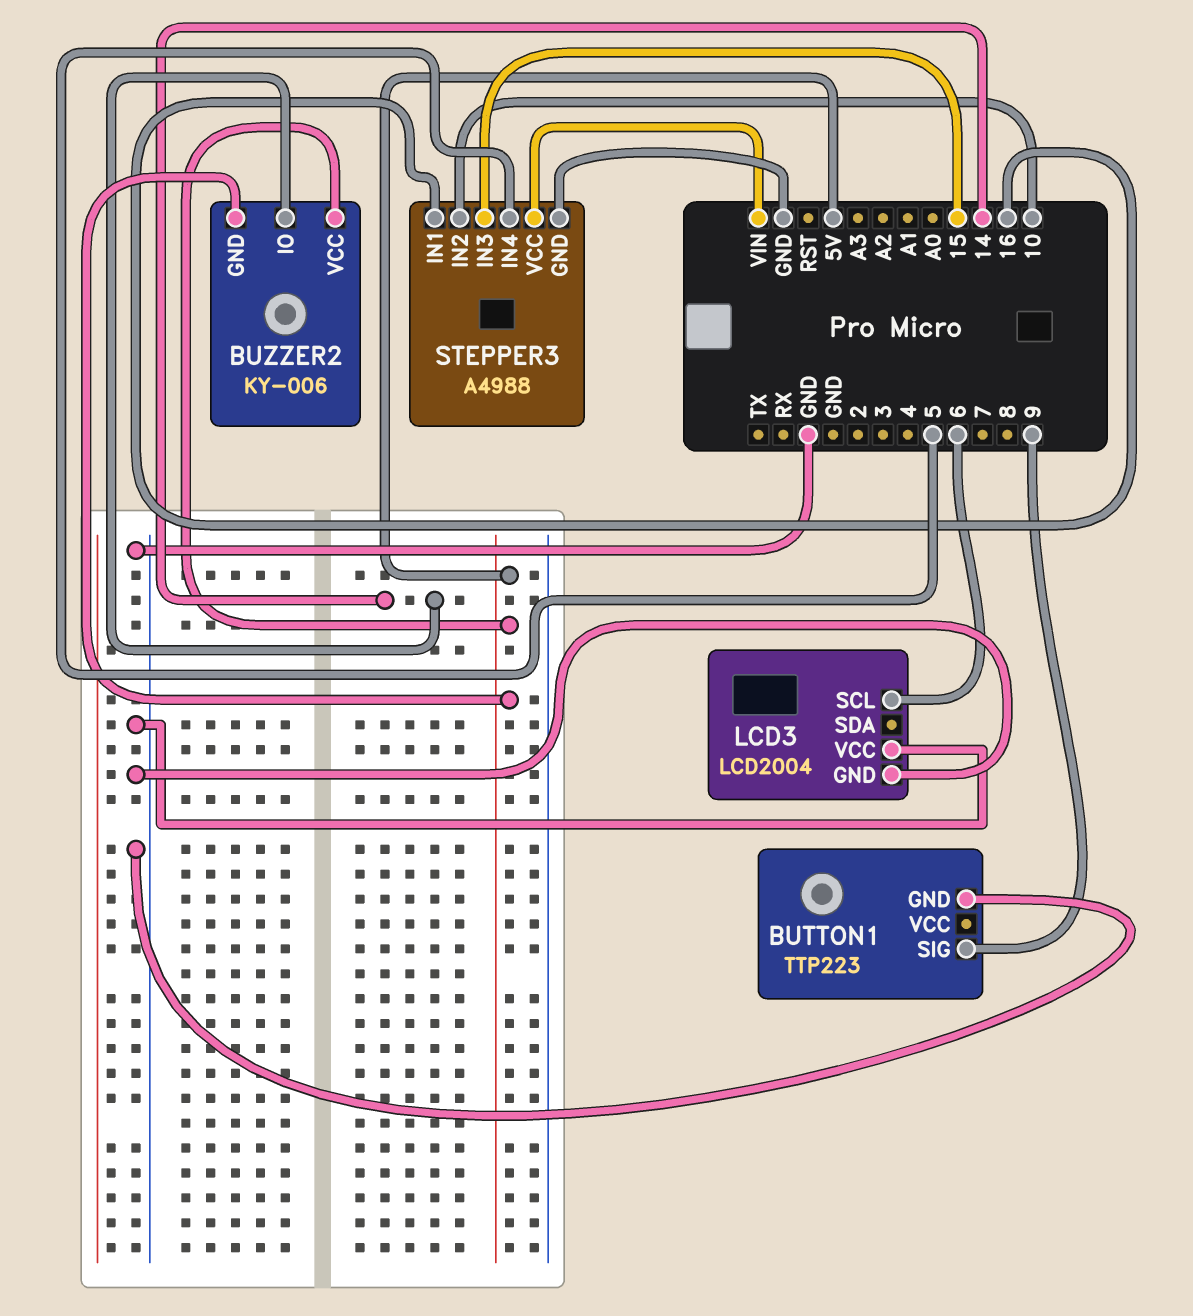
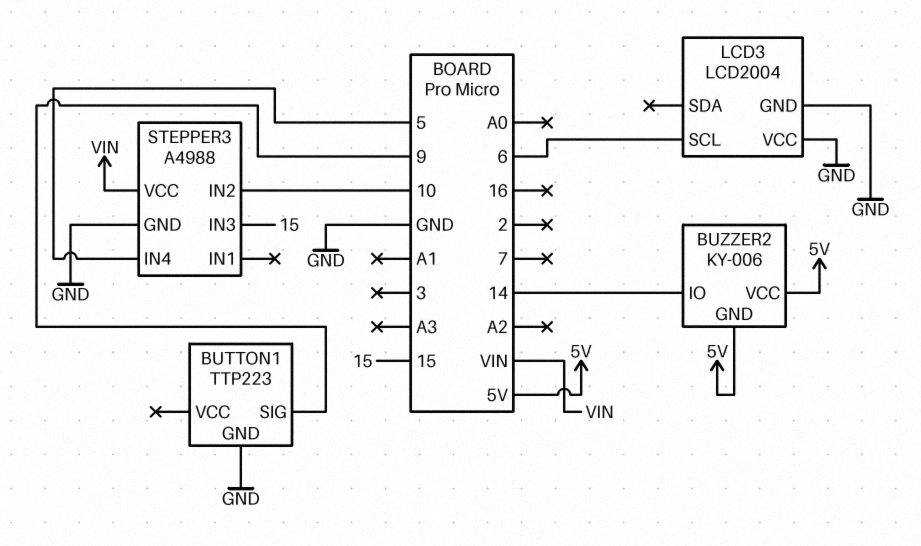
STEPPER3 pin IN1: 16 -> none

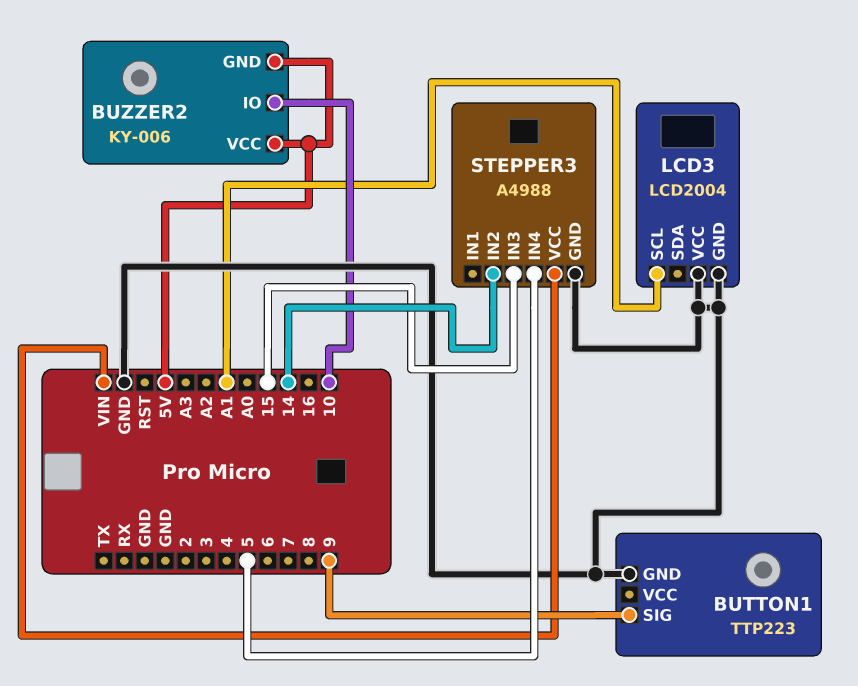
BUZZER2 pin IO: 14 -> 10
LCD3 pin SCL: 6 -> A1
STEPPER3 pin IN2: 10 -> 14

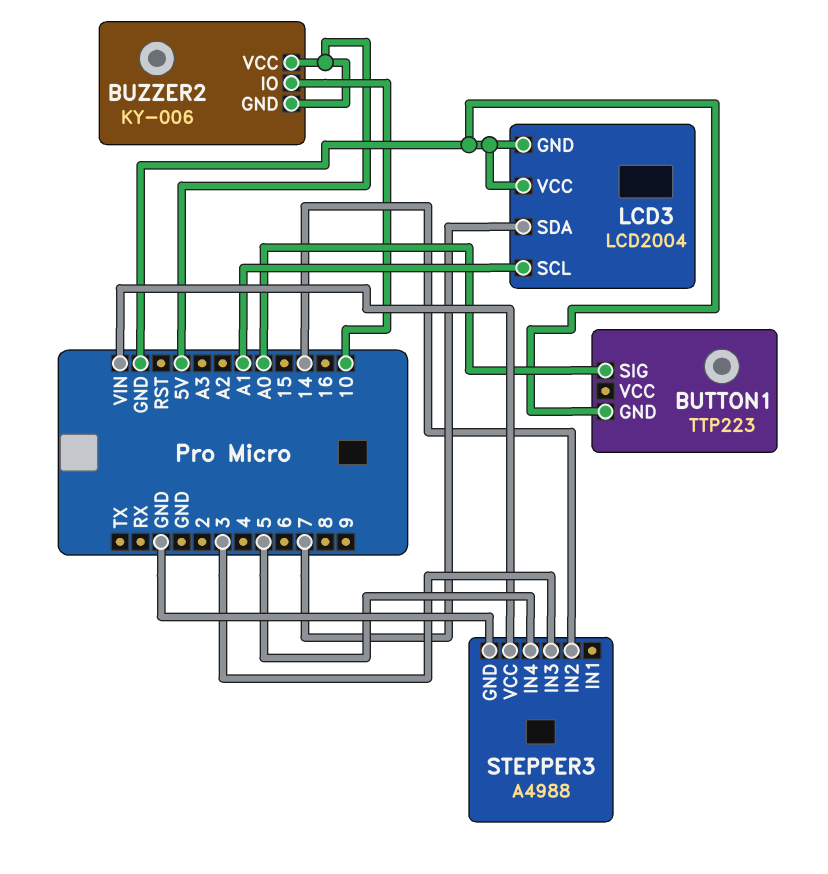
BUTTON1 pin SIG: 9 -> A0
LCD3 pin SDA: none -> 7
STEPPER3 pin IN3: 15 -> 3

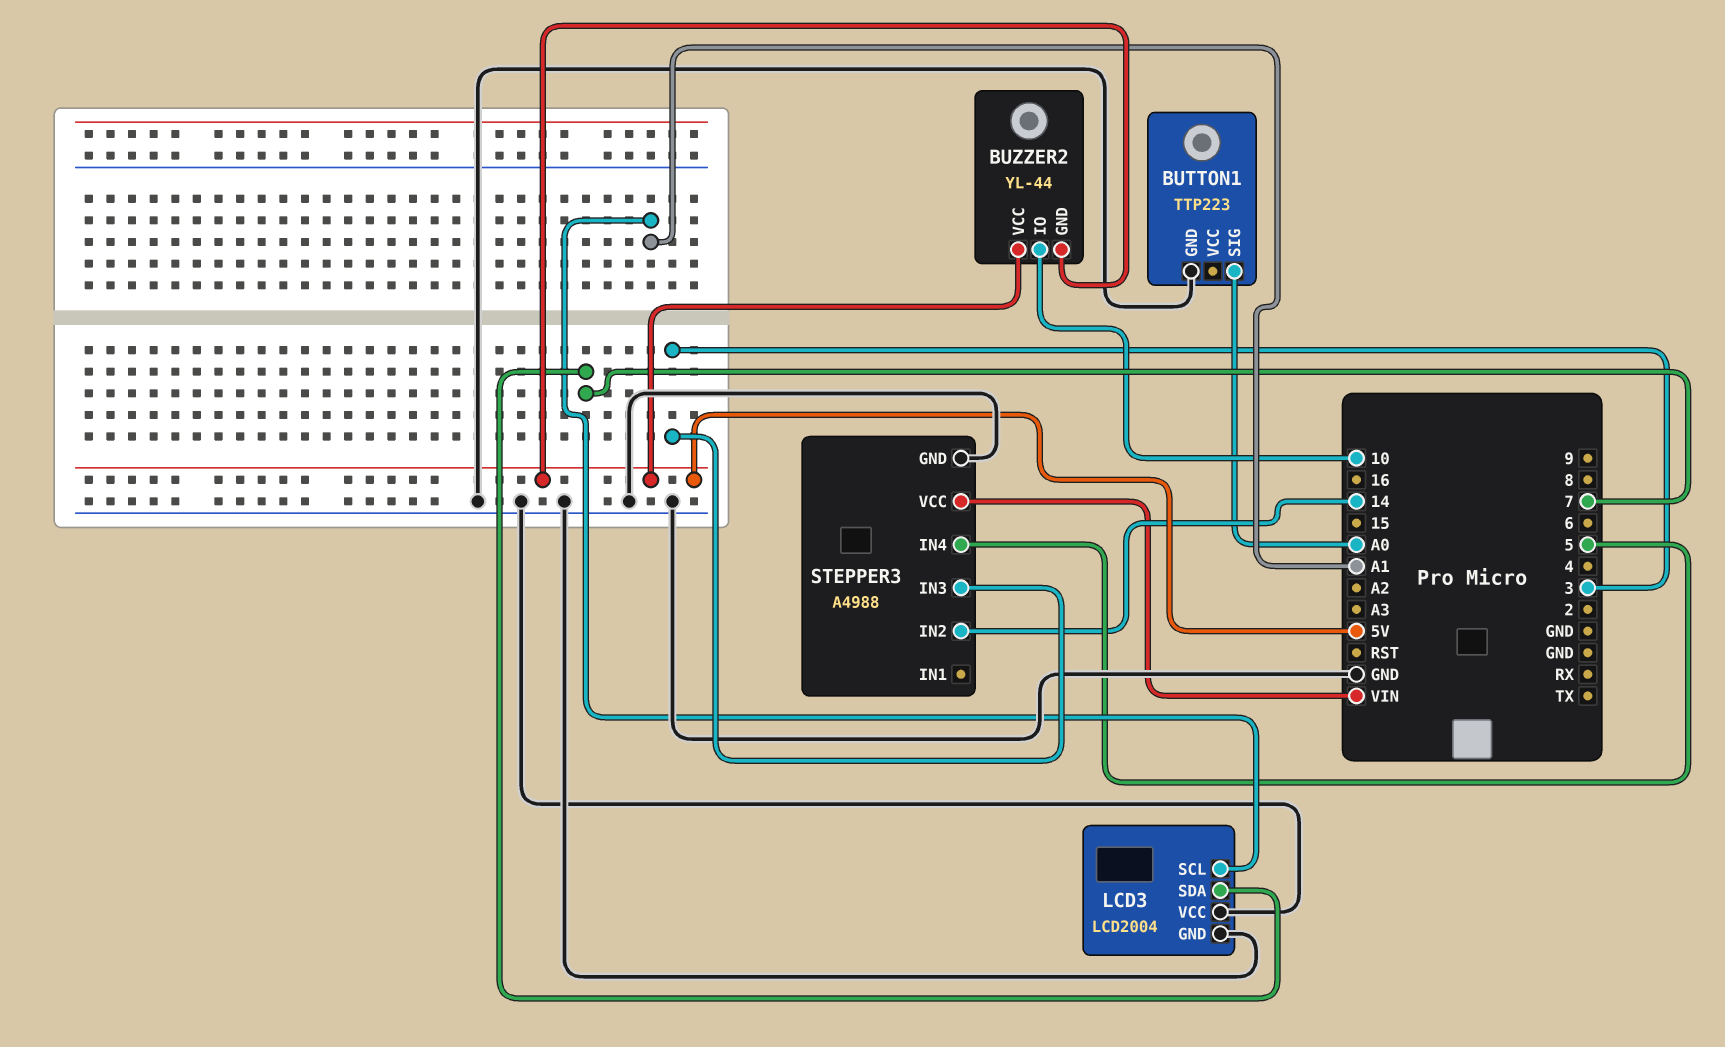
BUZZER2: KY-006 -> YL-44

